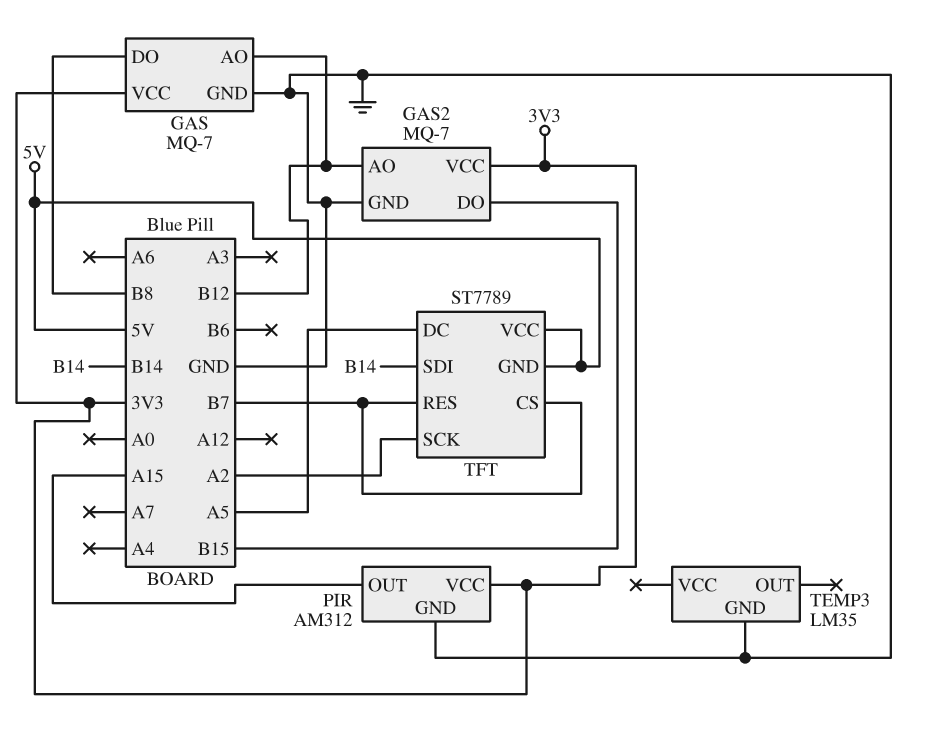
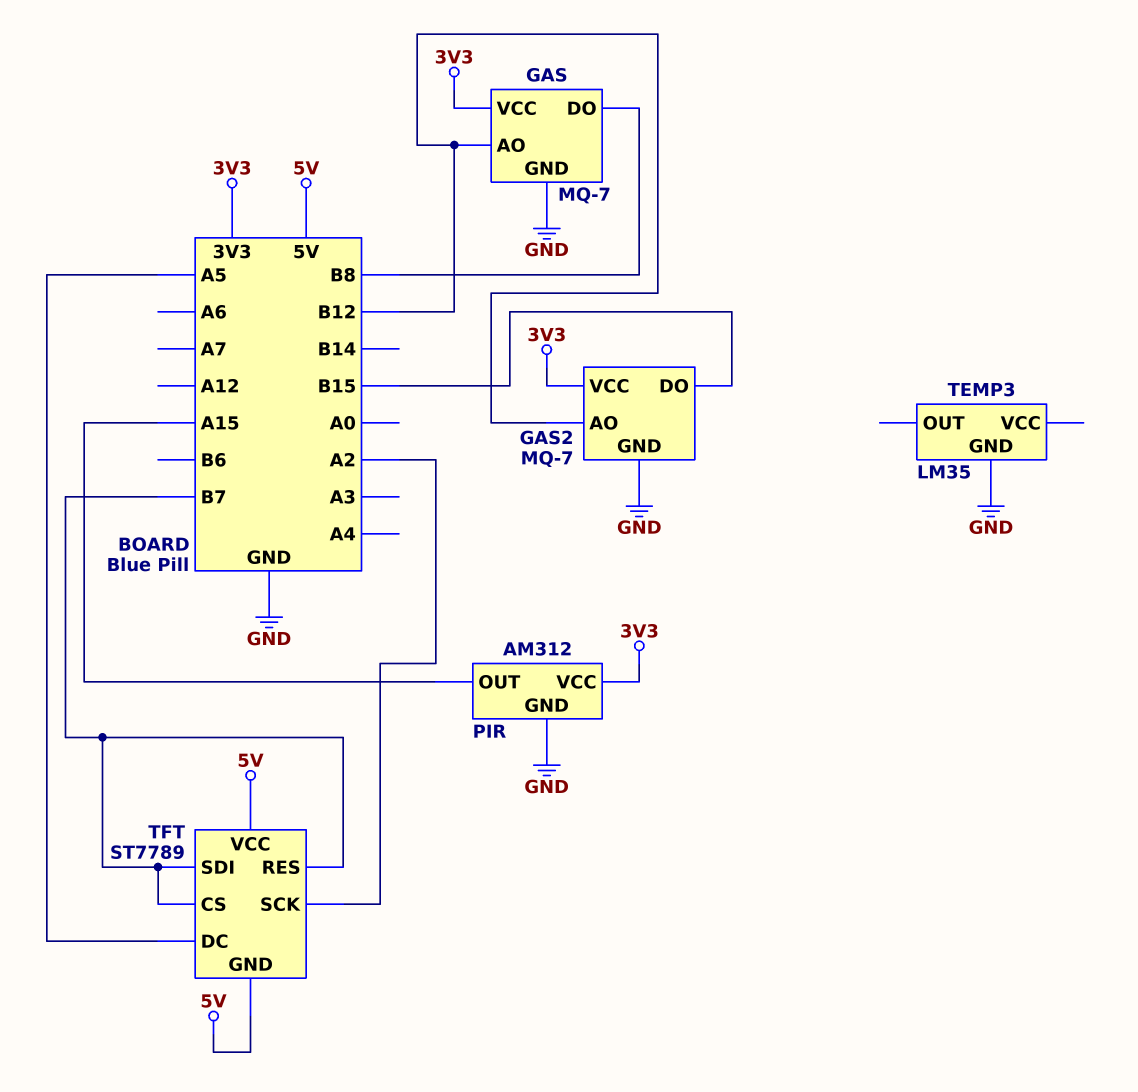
TFT pin SDI: B14 -> B7

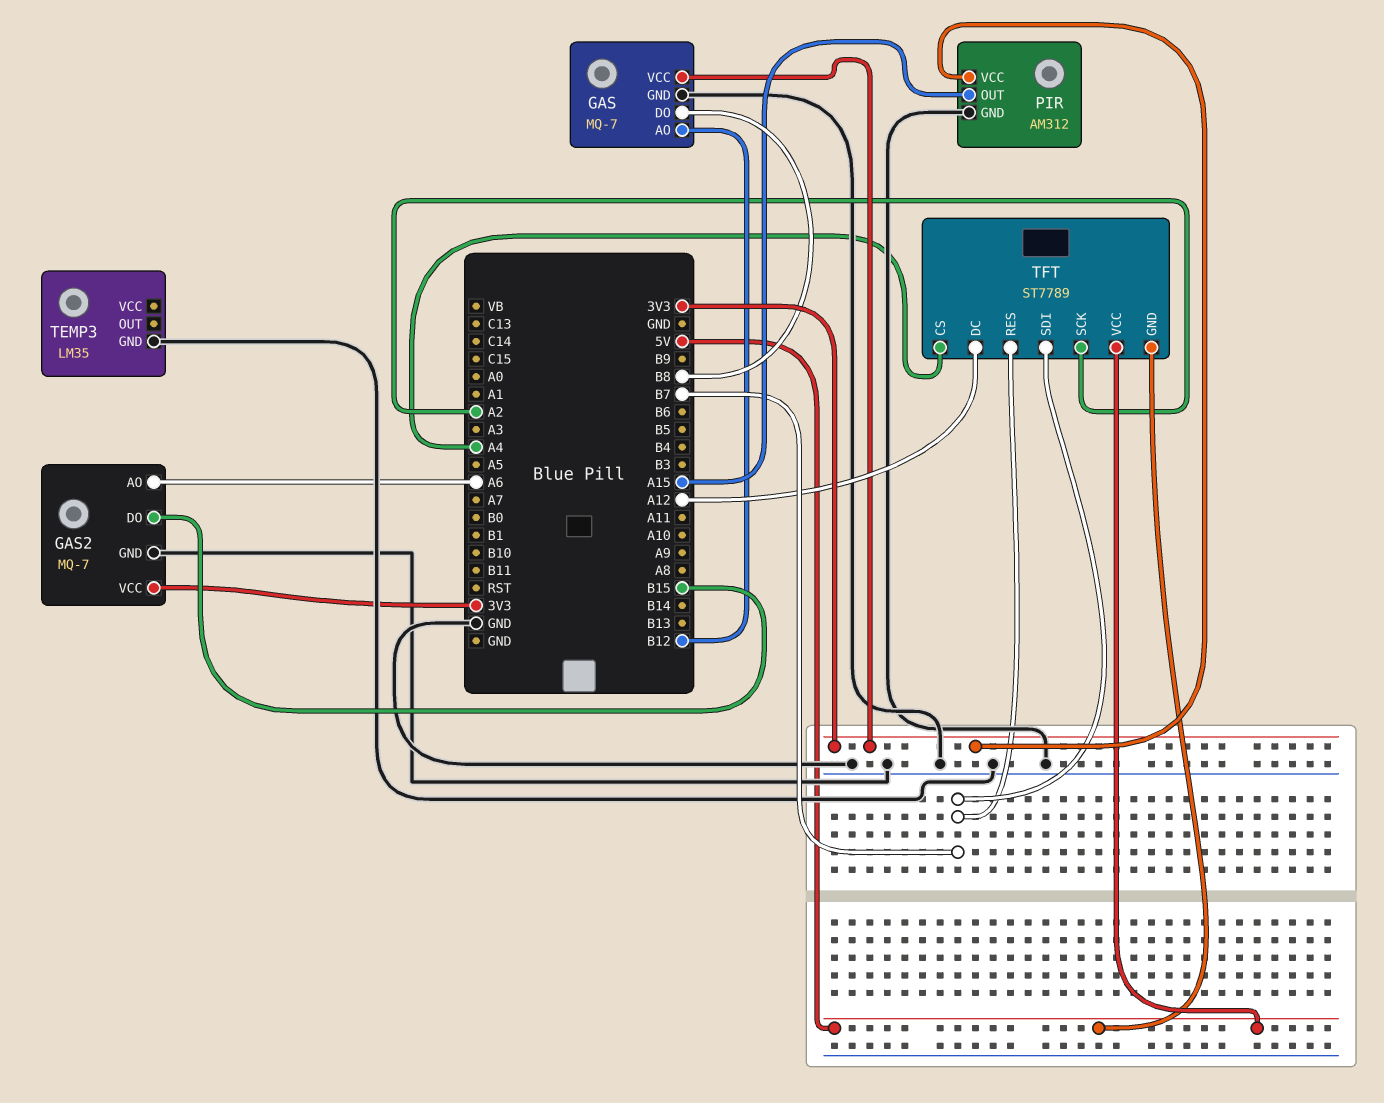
GAS2 pin AO: B12 -> A6
TFT pin CS: B7 -> A4
TFT pin DC: A5 -> A12

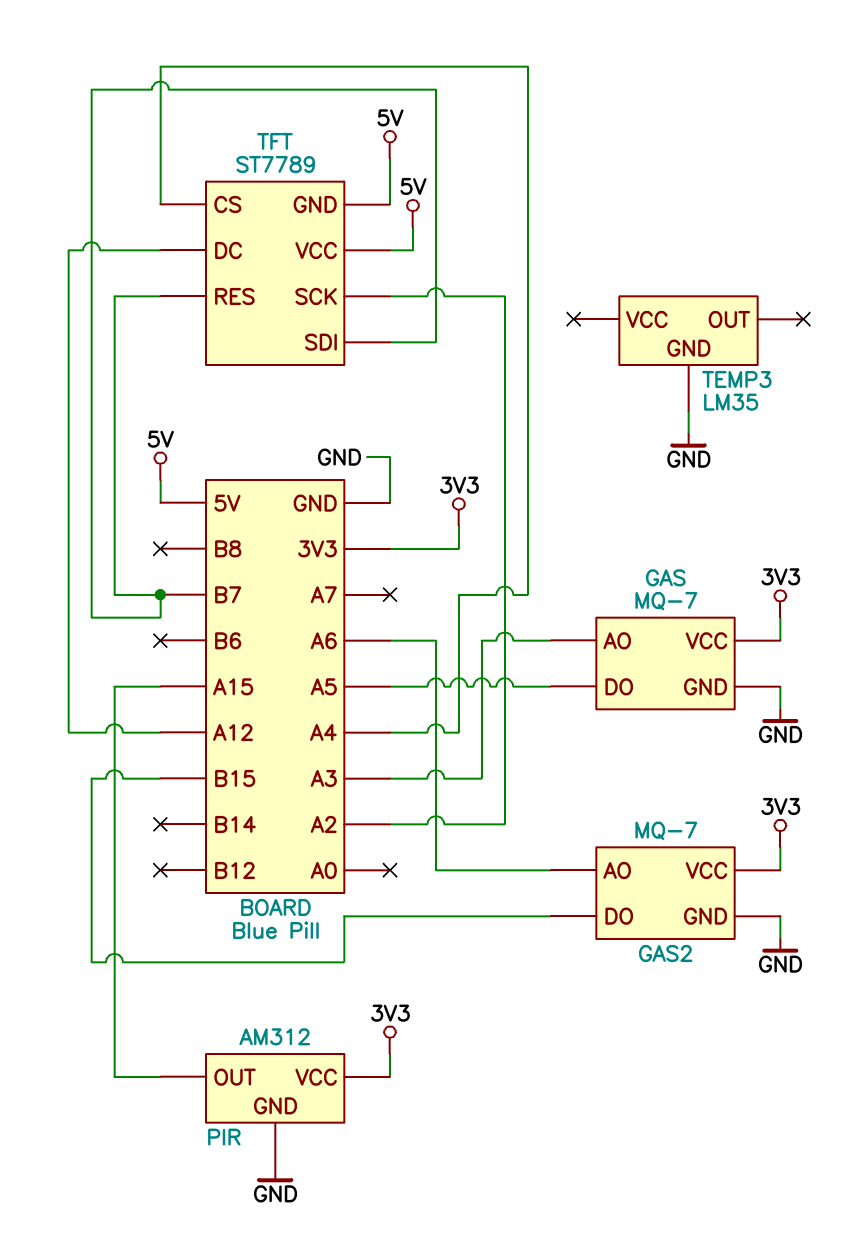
GAS pin AO: B12 -> A3
GAS pin DO: B8 -> A5

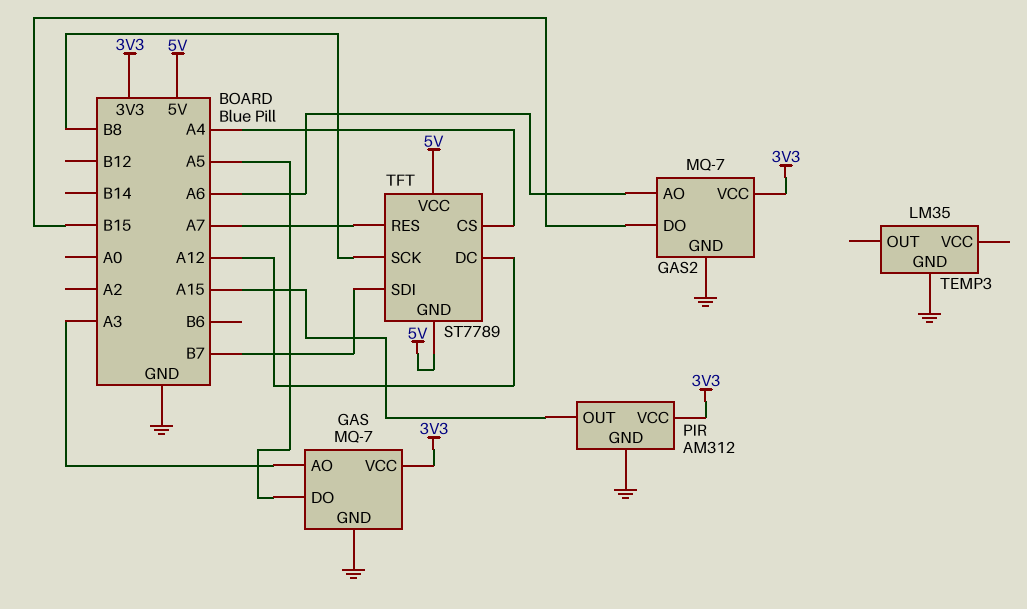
TFT pin RES: B7 -> A7
TFT pin SCK: A2 -> B8

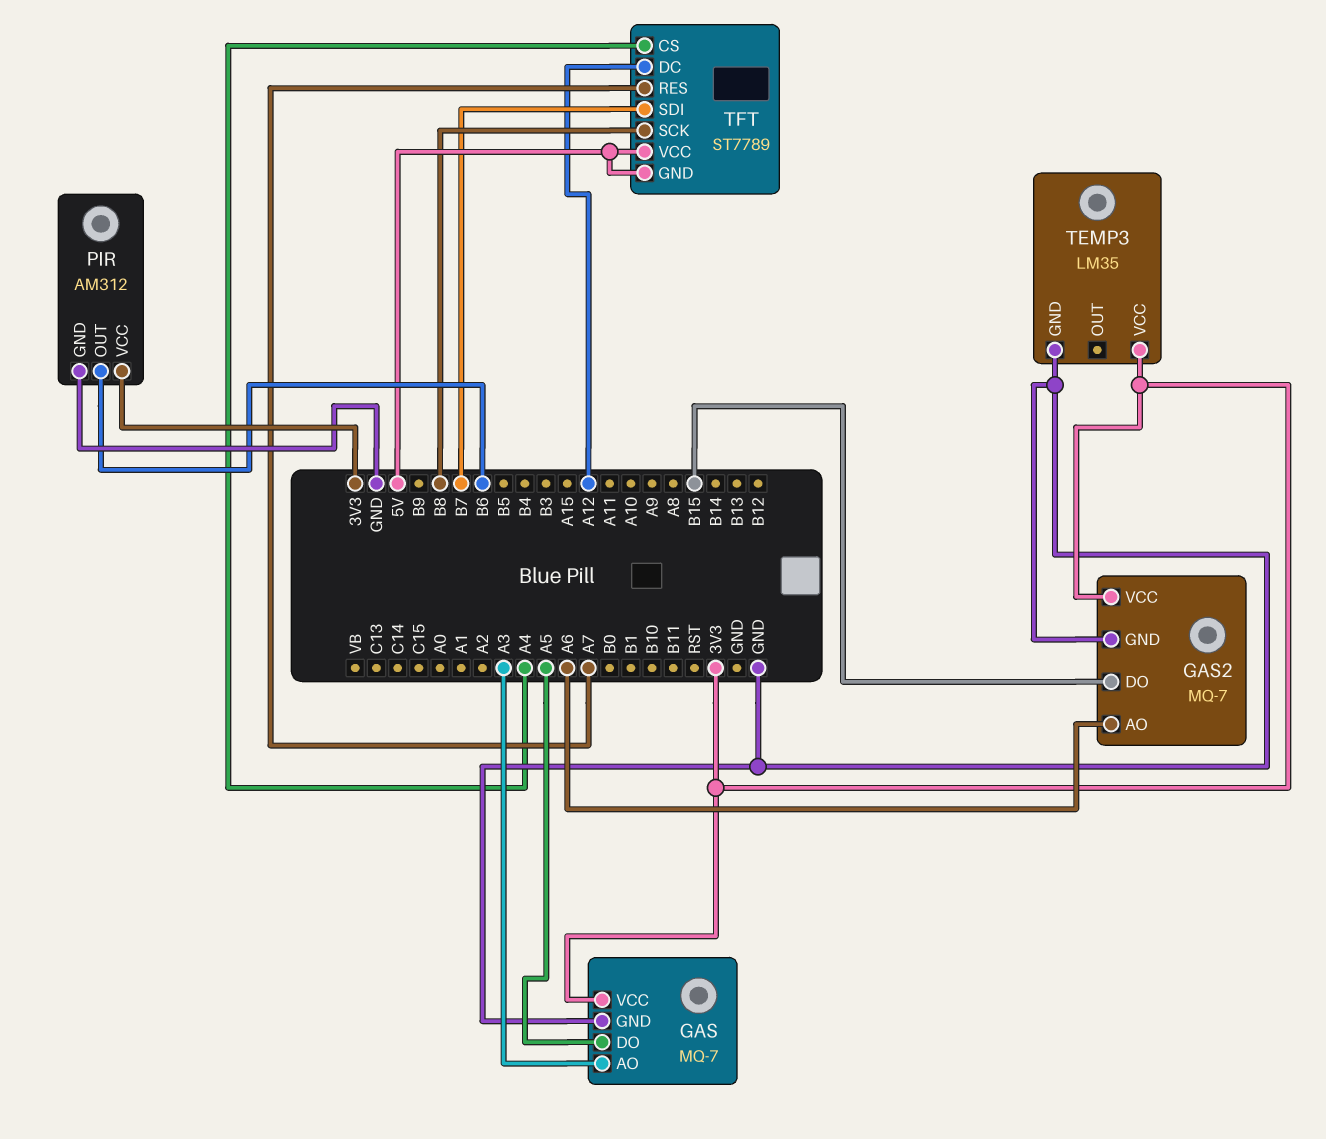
PIR pin OUT: A15 -> B6
TEMP3 pin VCC: none -> 3V3

